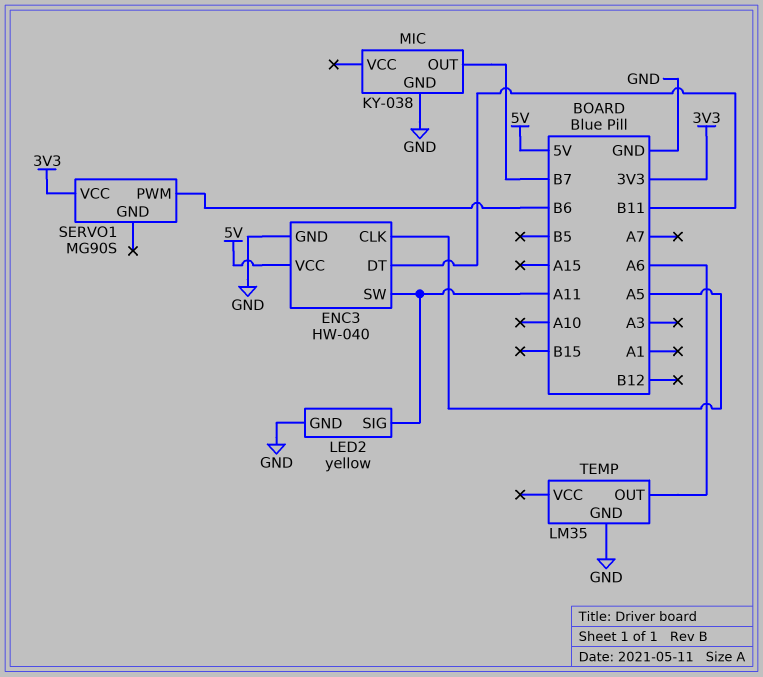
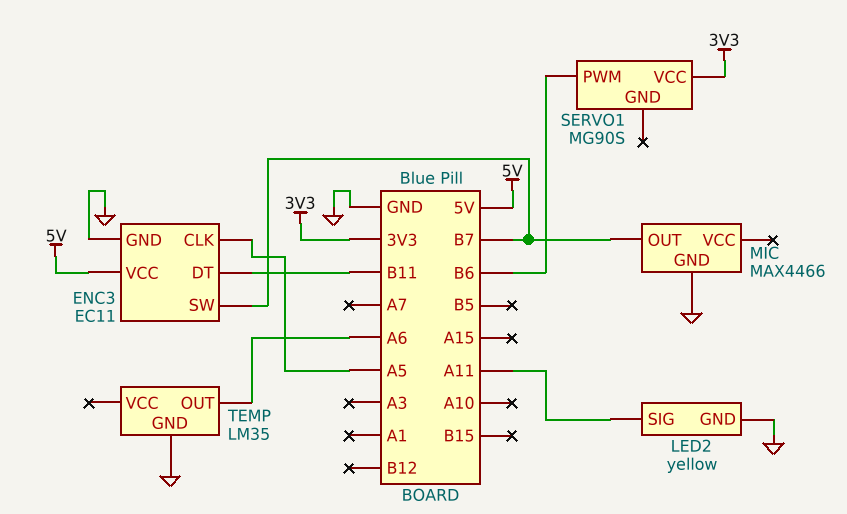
ENC3: HW-040 -> EC11
ENC3 pin SW: A11 -> B7
MIC: KY-038 -> MAX4466

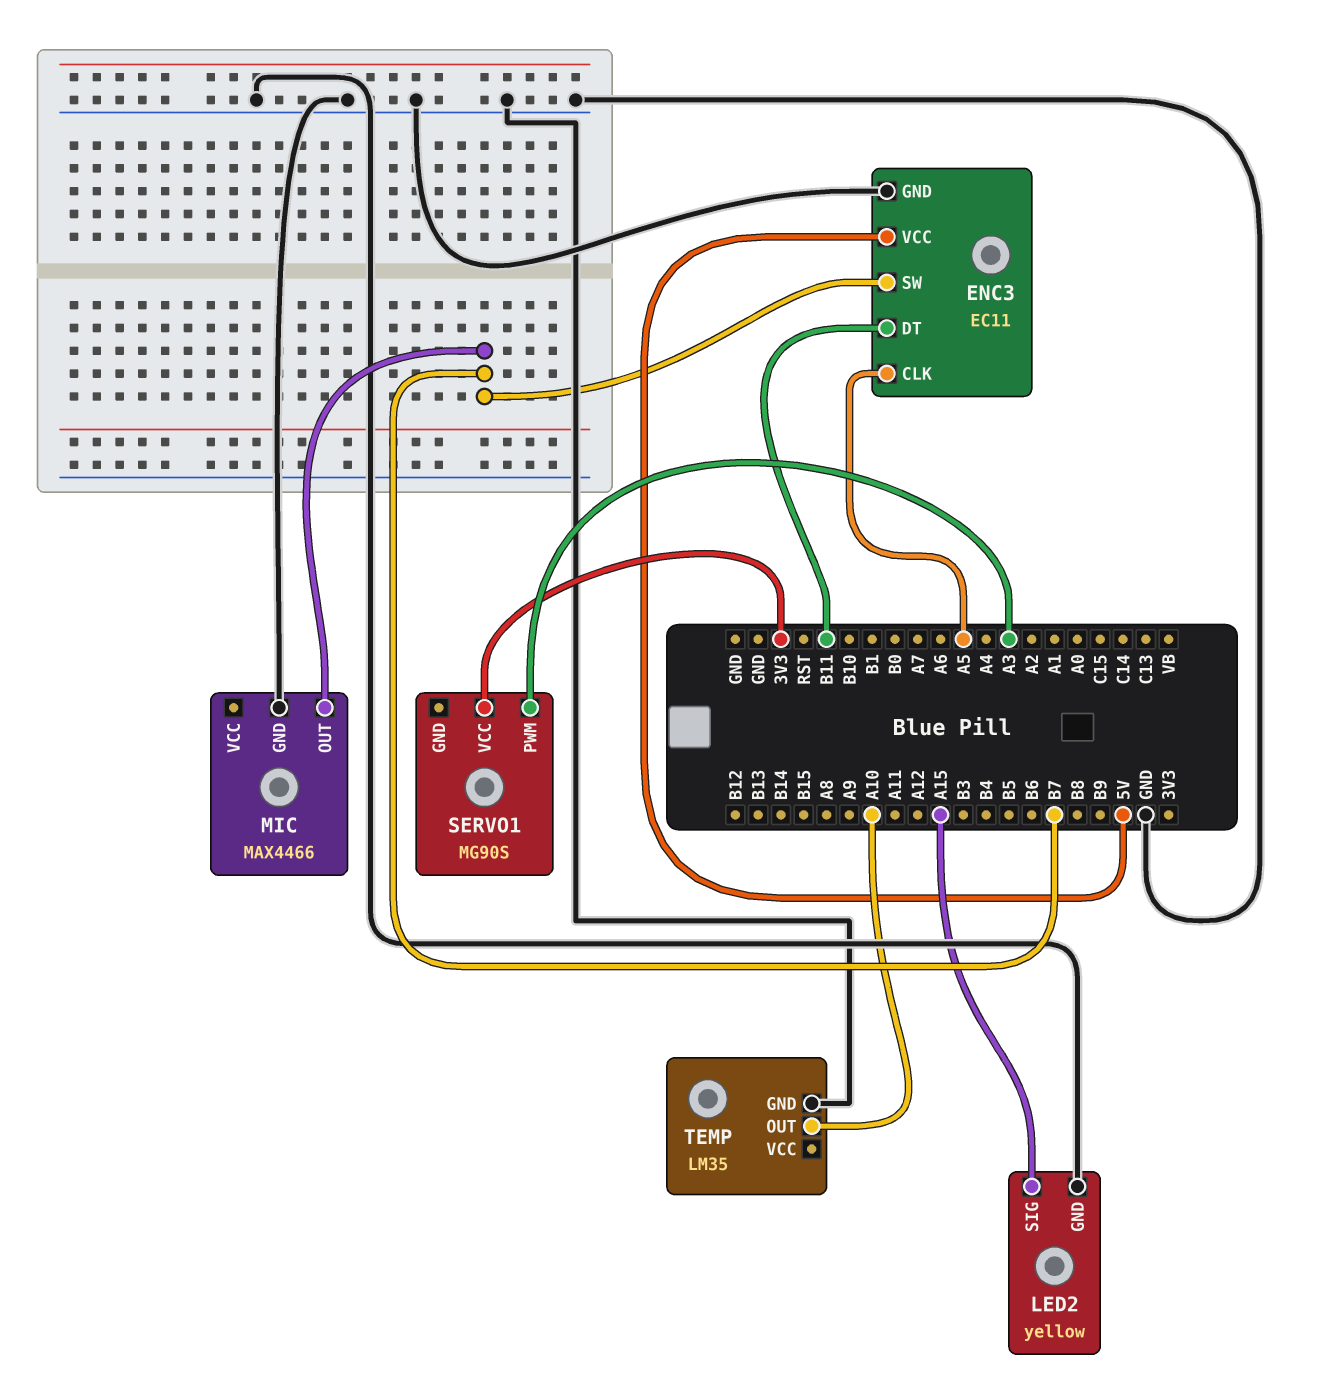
LED2 pin SIG: A11 -> A15
SERVO1 pin PWM: B6 -> A3
TEMP pin OUT: A6 -> A10

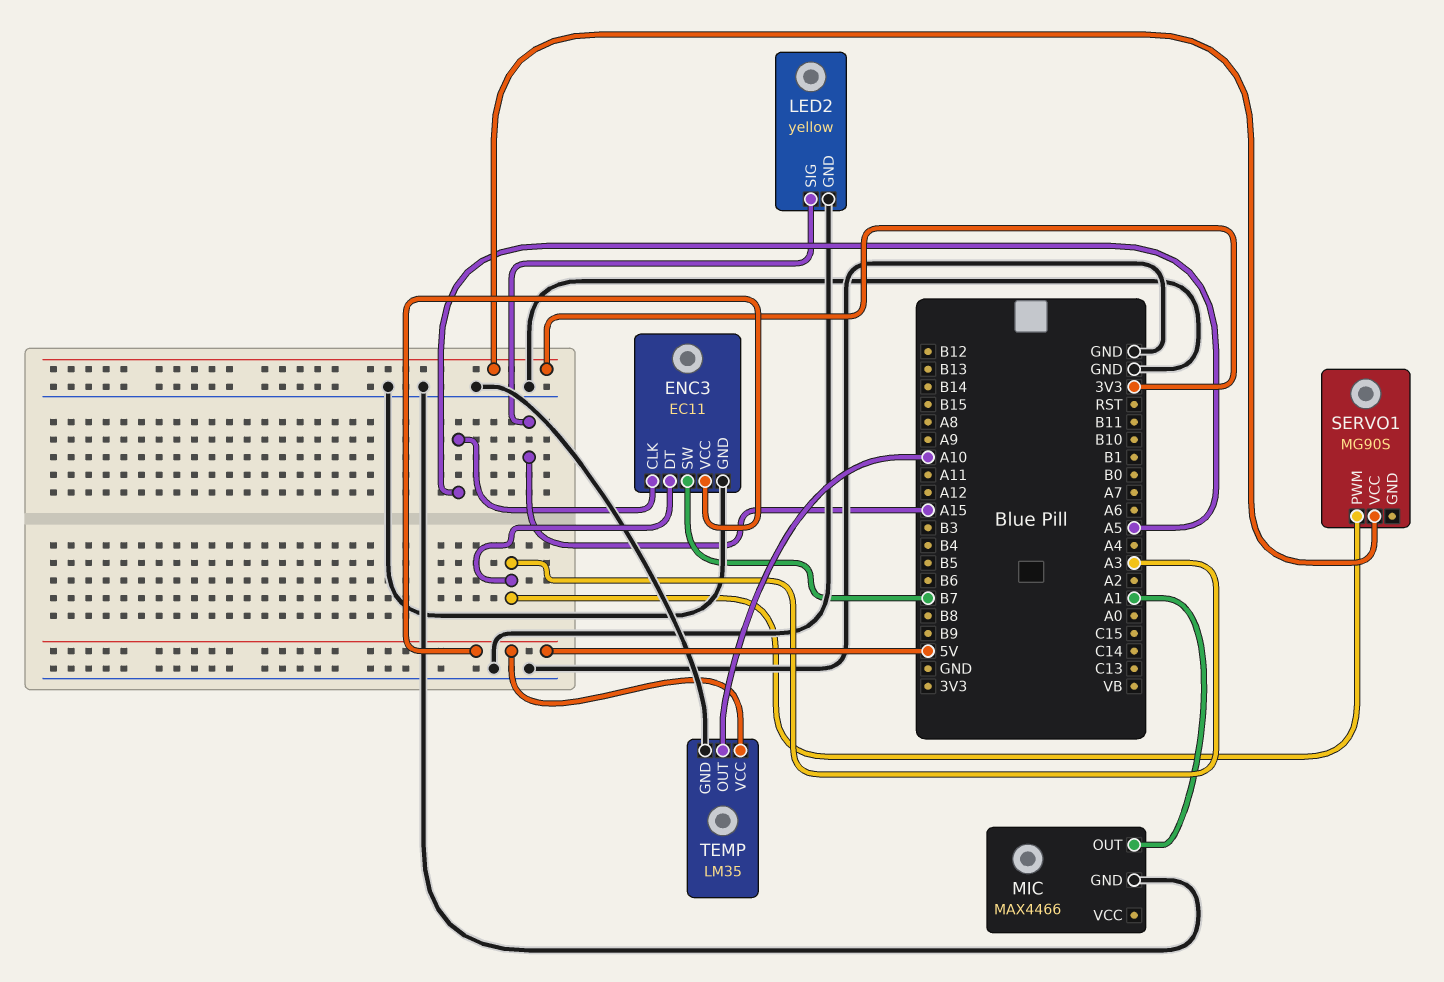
ENC3 pin DT: B11 -> A3
MIC pin OUT: B7 -> A1
TEMP pin VCC: none -> 5V

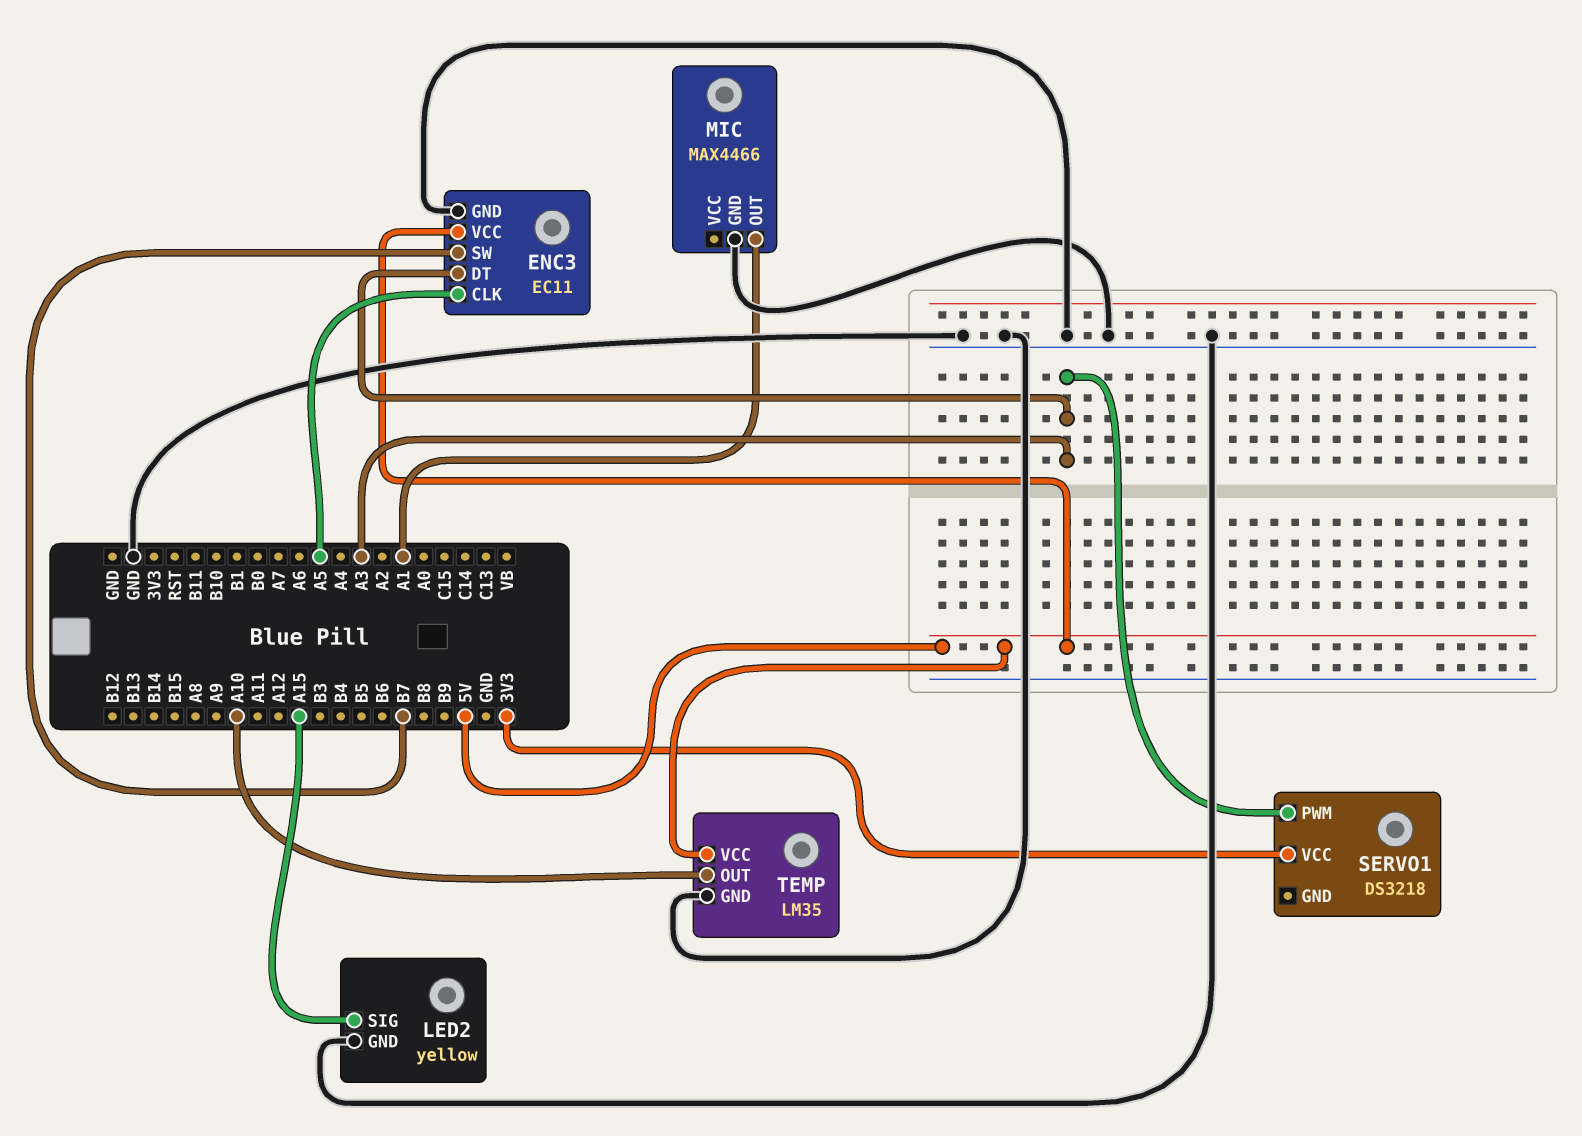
SERVO1: MG90S -> DS3218

